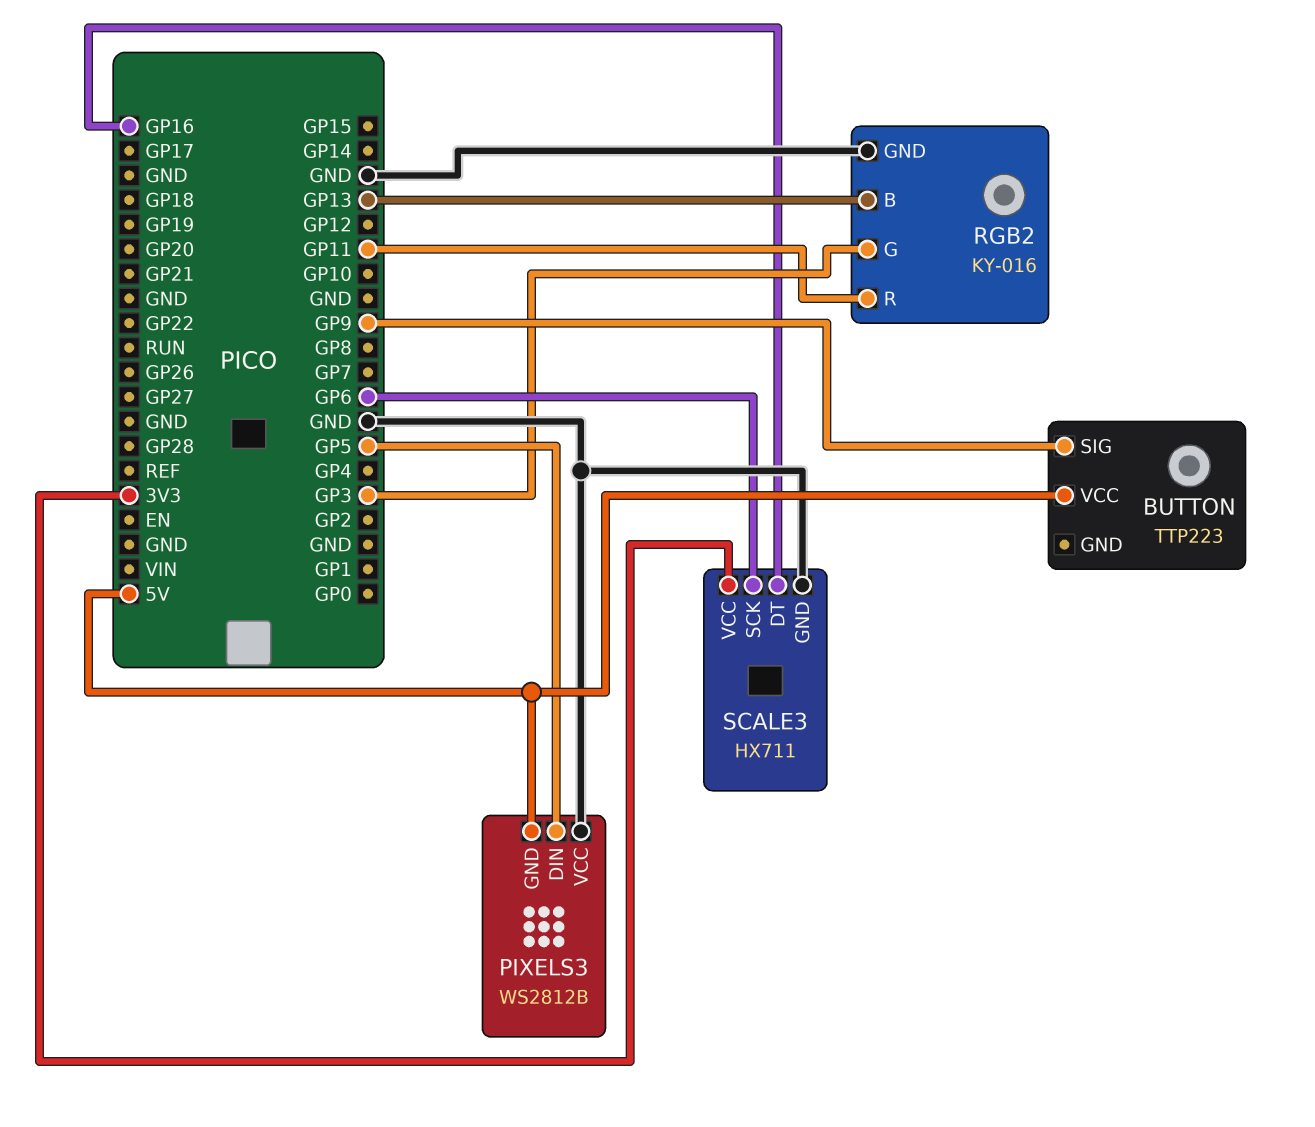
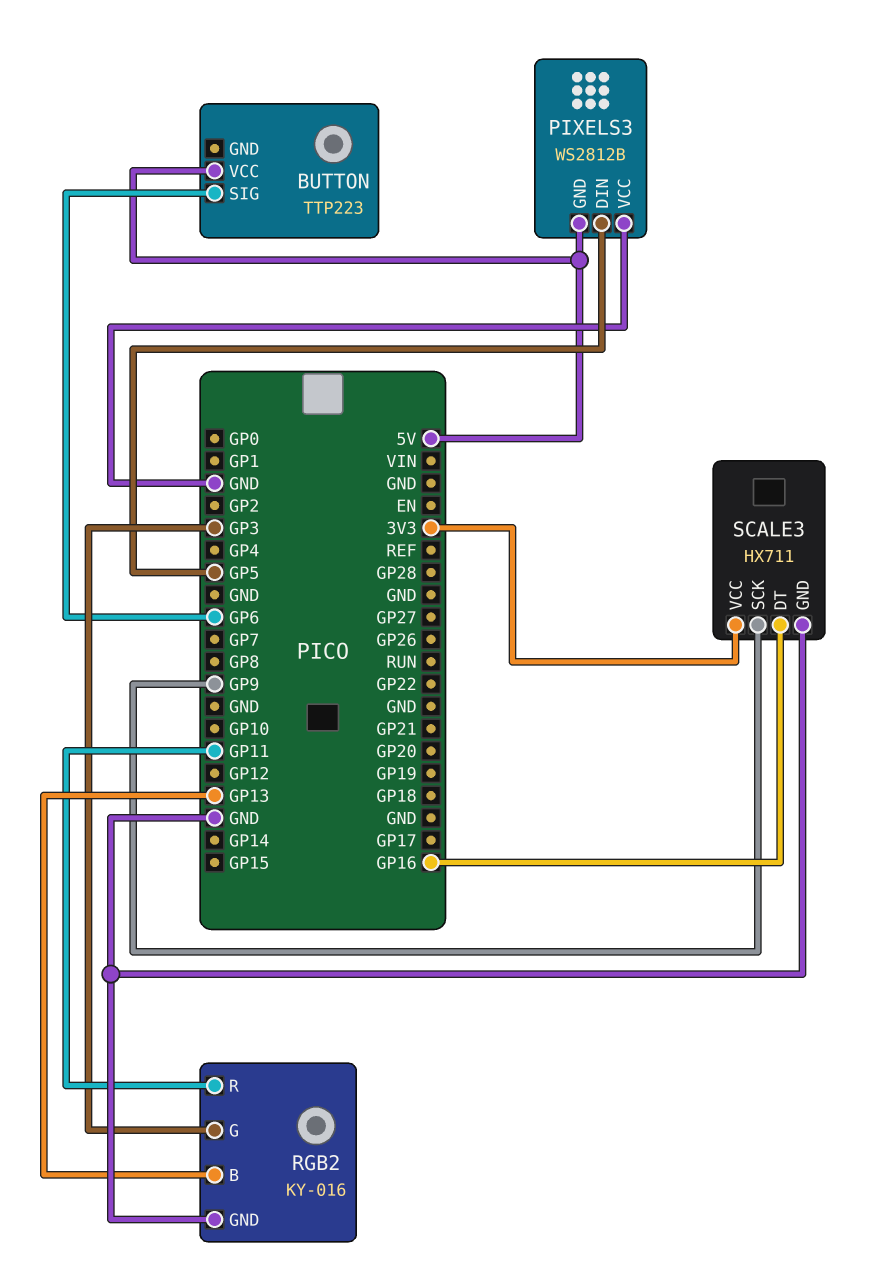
BUTTON pin SIG: GP9 -> GP6
SCALE3 pin SCK: GP6 -> GP9

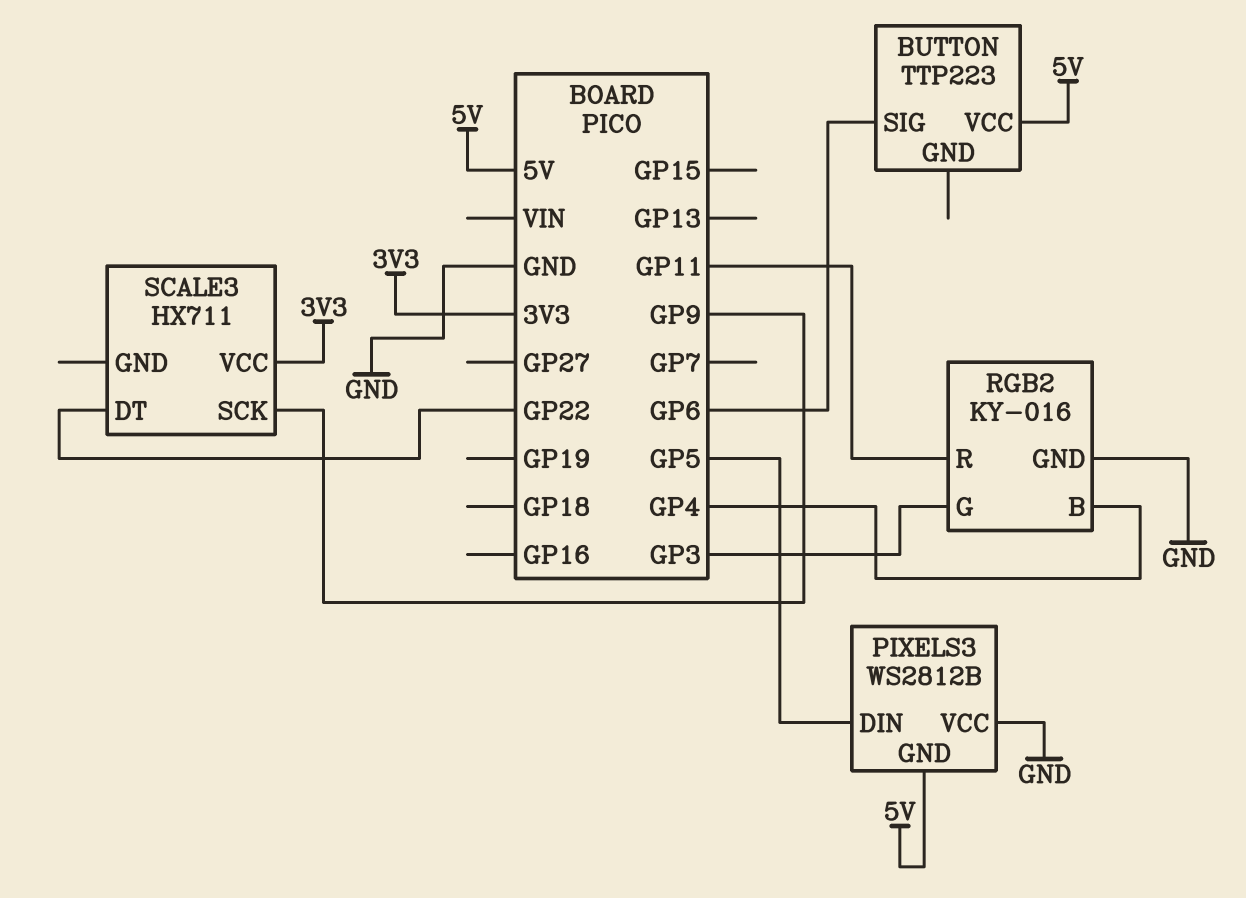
RGB2 pin B: GP13 -> GP4
SCALE3 pin DT: GP16 -> GP22
SCALE3 pin GND: GND -> none

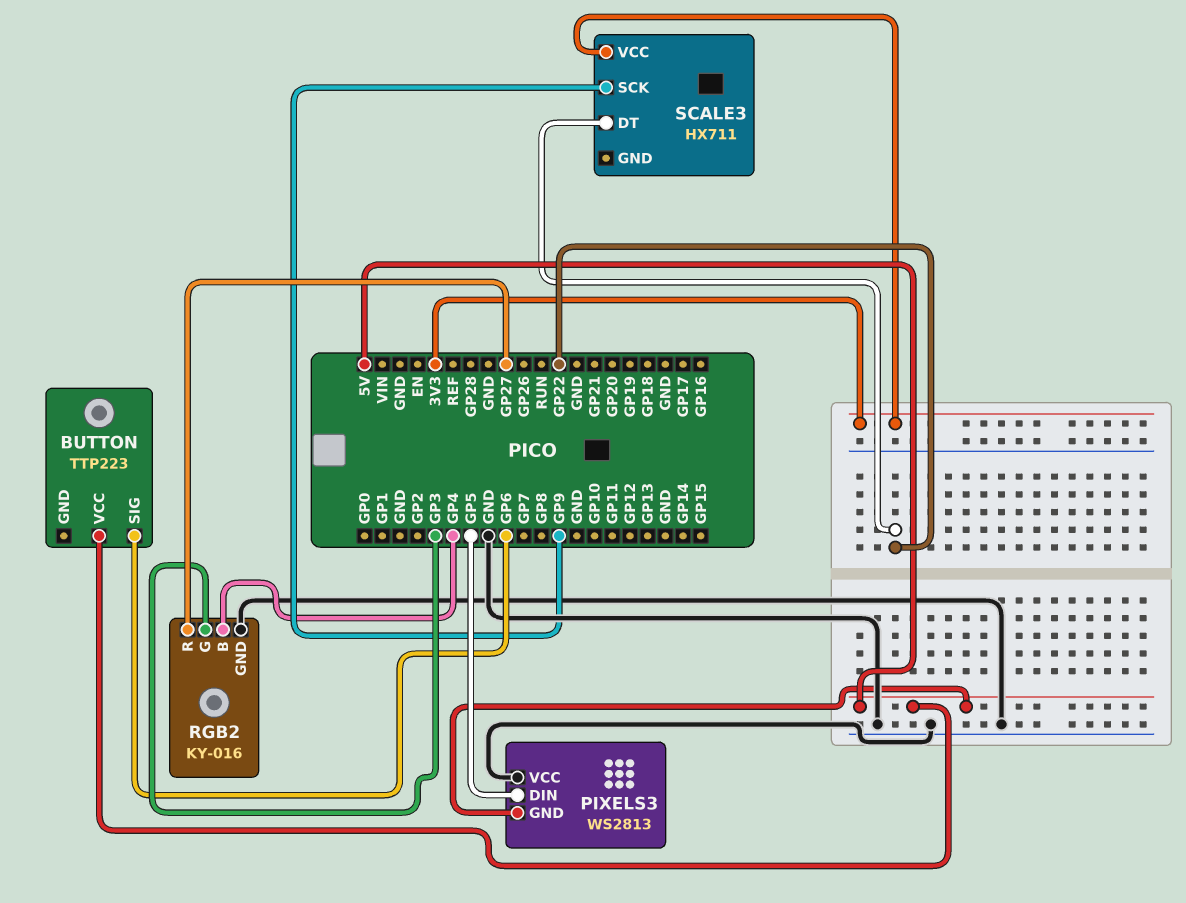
PIXELS3: WS2812B -> WS2813
RGB2 pin R: GP11 -> GP27

